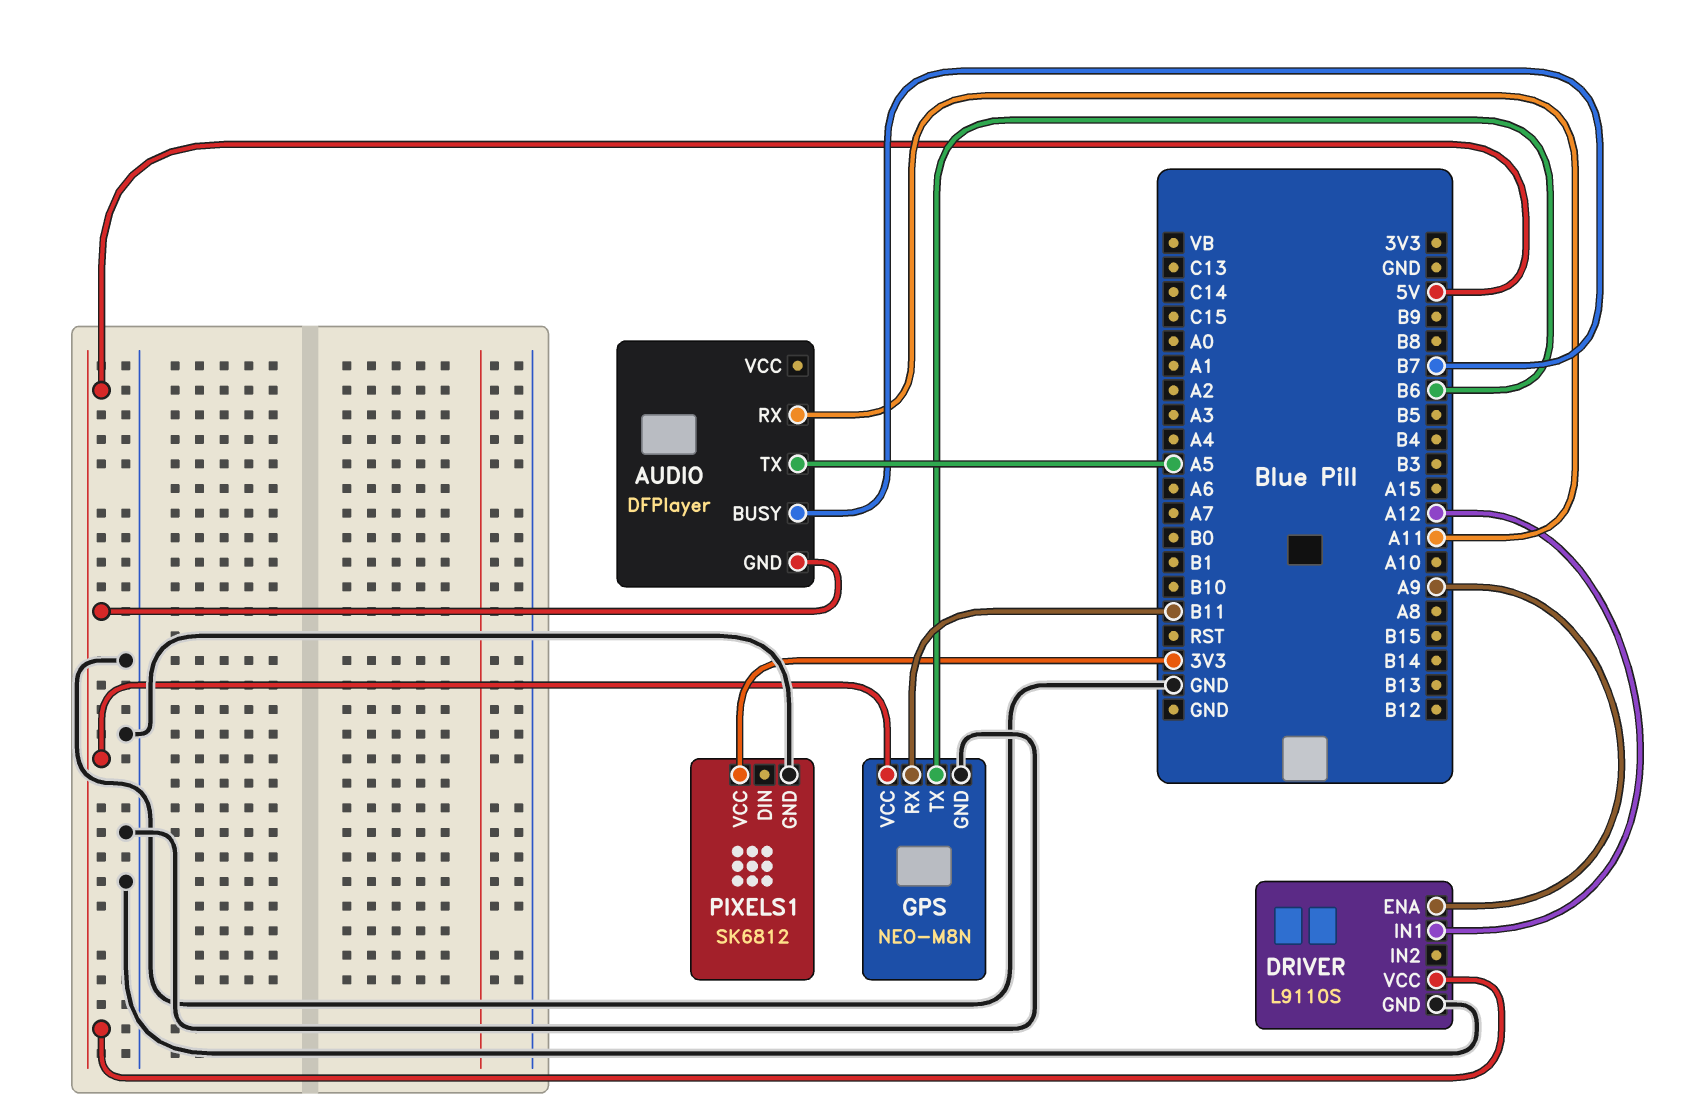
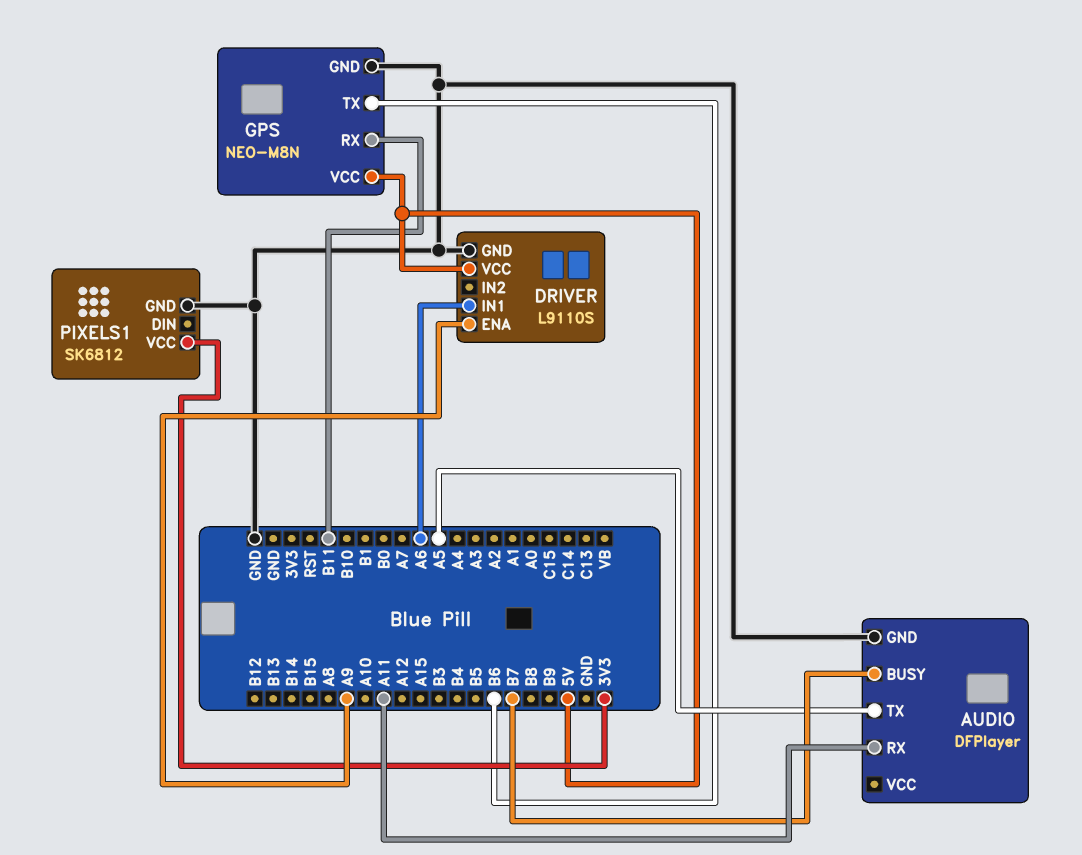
AUDIO pin GND: 5V -> GND
DRIVER pin IN1: A12 -> A6

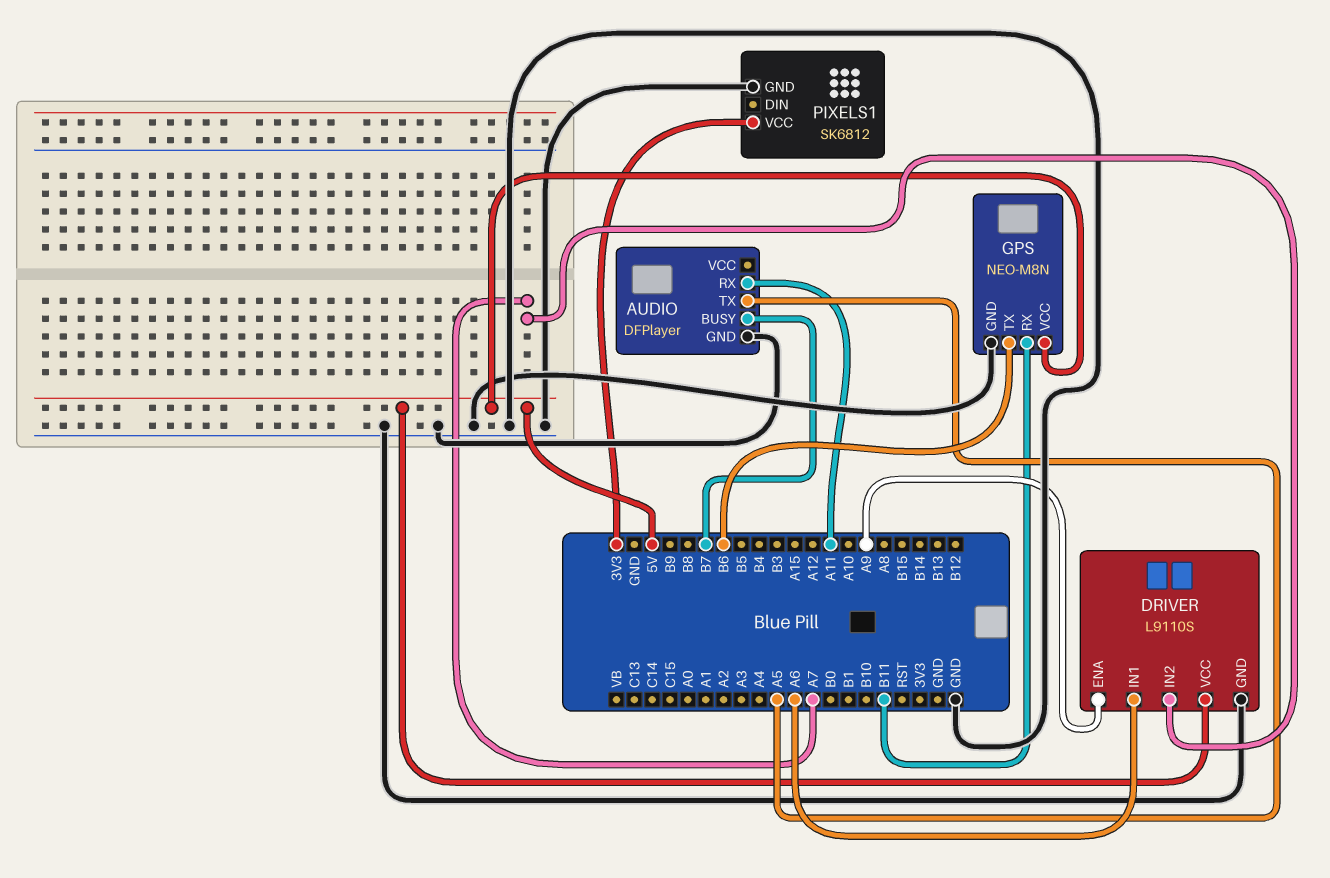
DRIVER pin IN2: none -> A7

